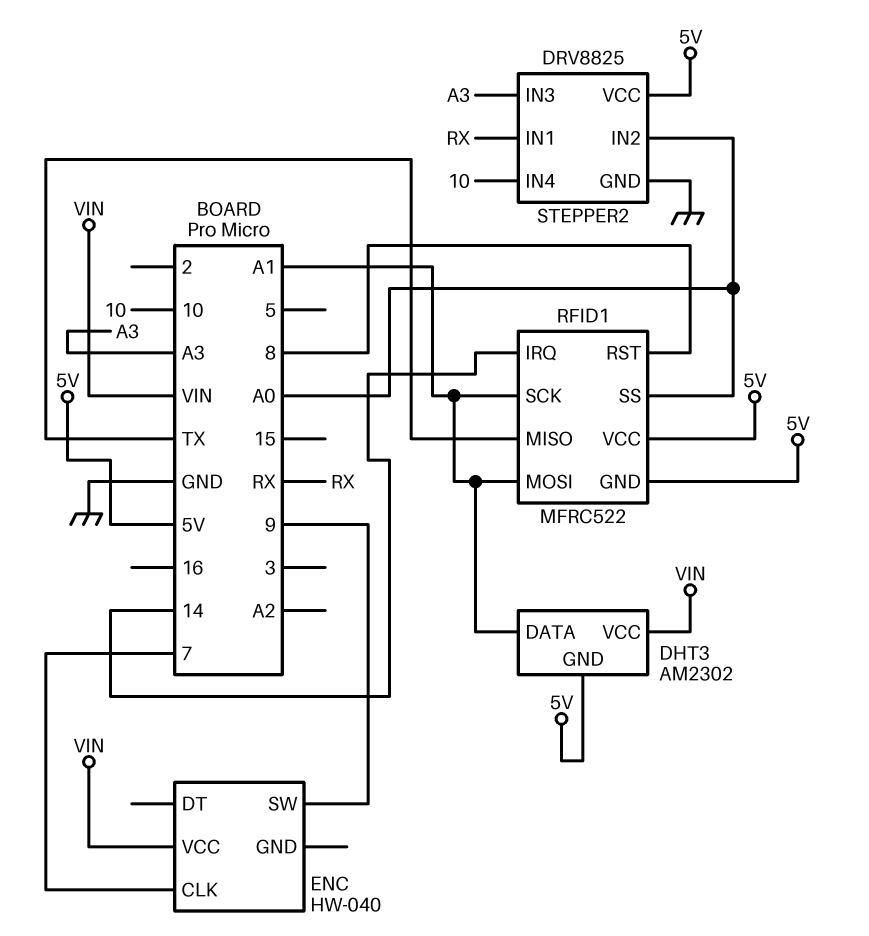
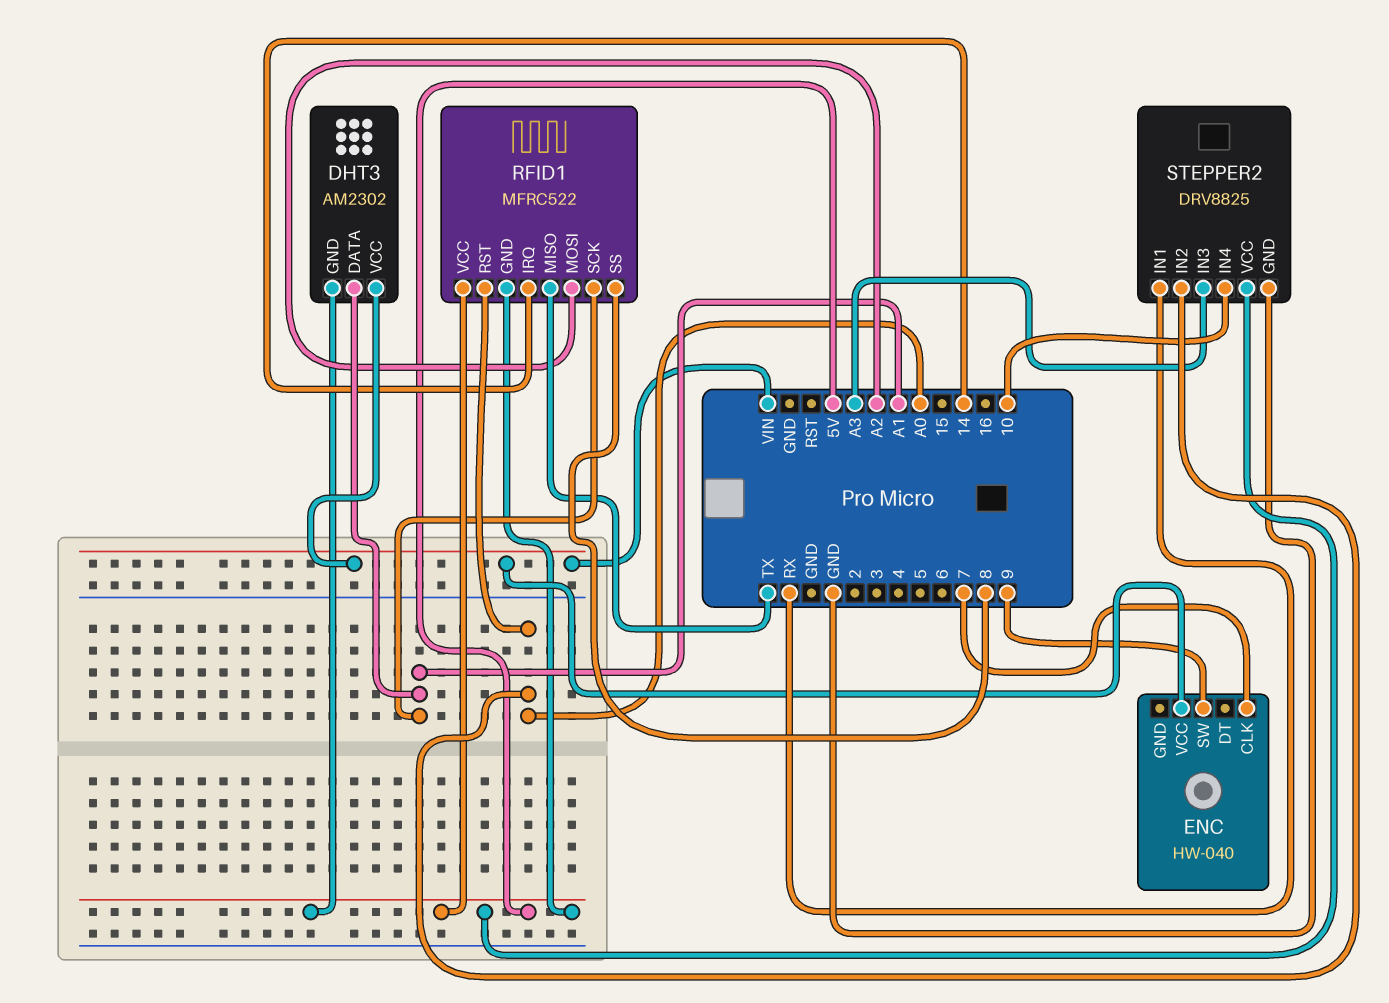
RFID1 pin MOSI: A1 -> A2
RFID1 pin RST: 8 -> A0
RFID1 pin SS: A0 -> 8

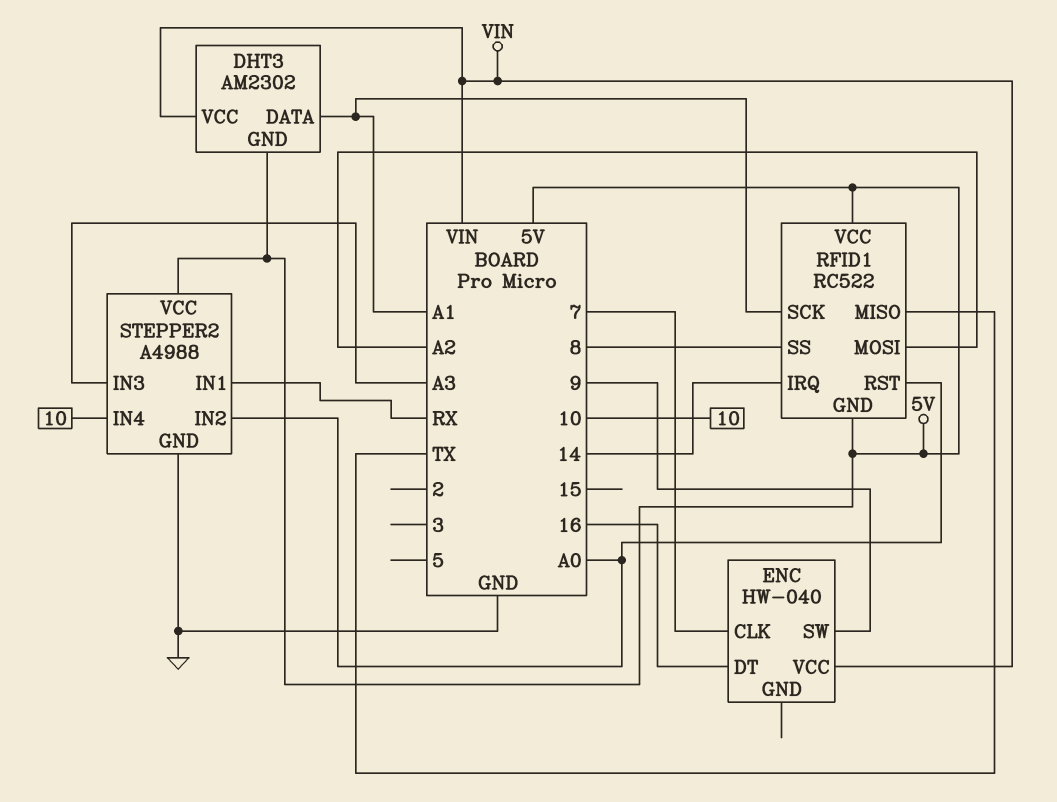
ENC pin DT: none -> 16
RFID1: MFRC522 -> RC522
STEPPER2: DRV8825 -> A4988

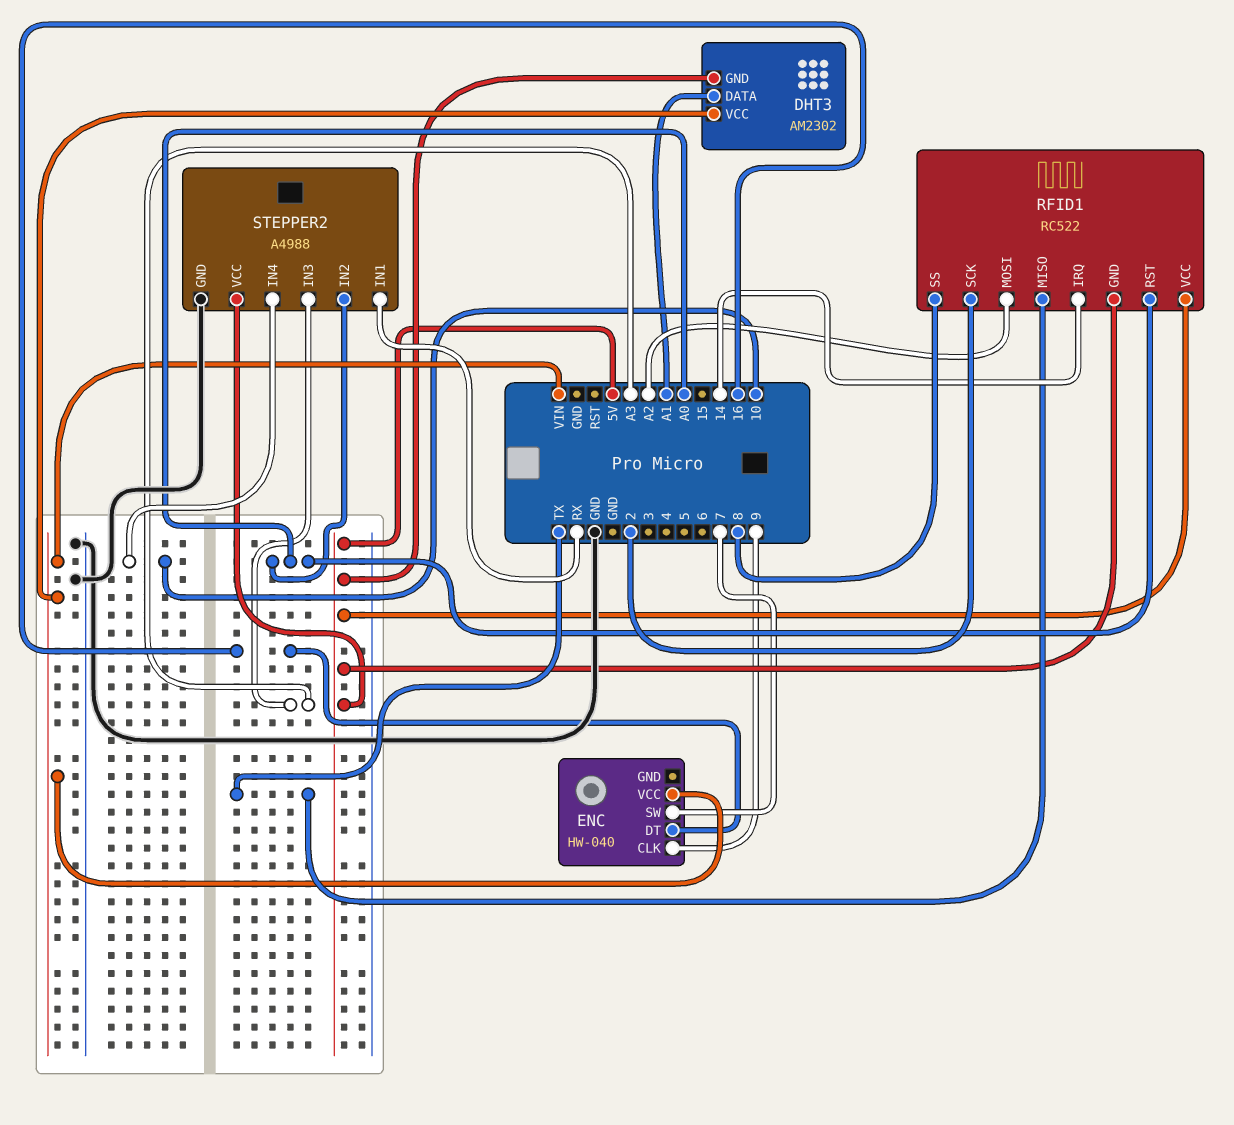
ENC pin CLK: 7 -> 9
ENC pin SW: 9 -> 7
RFID1 pin SCK: A1 -> 2

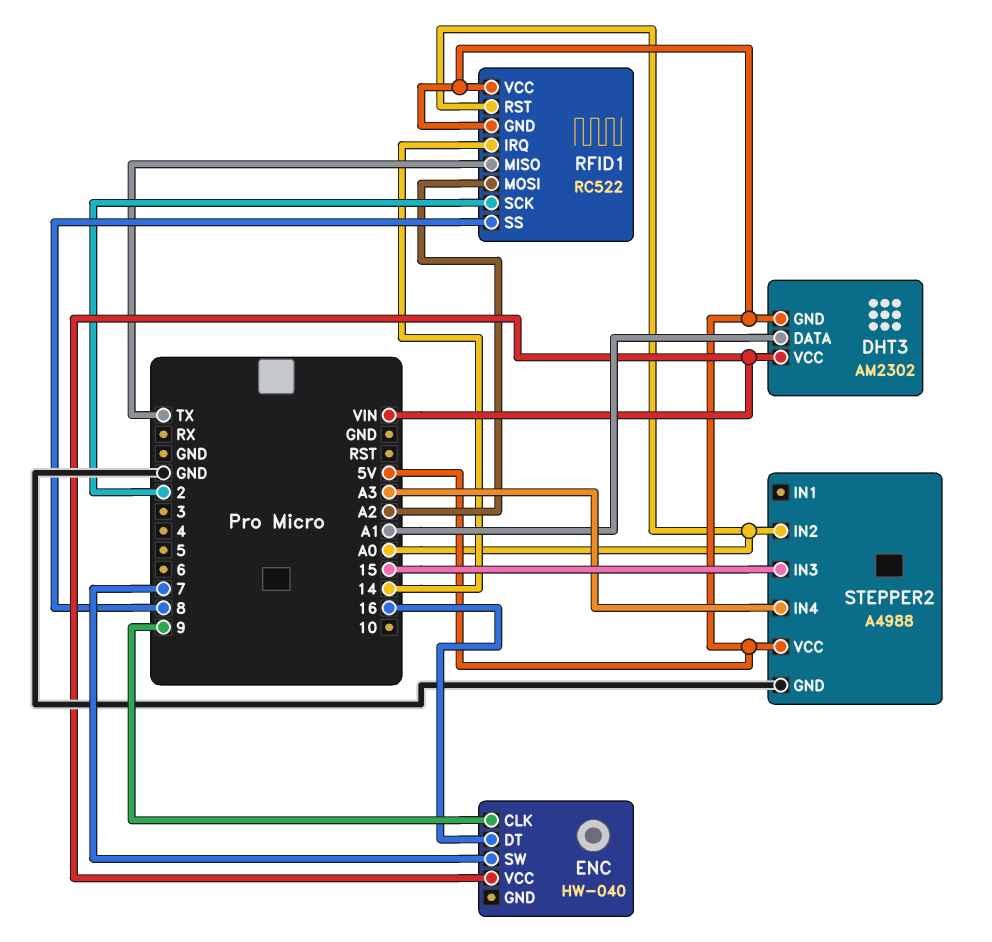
STEPPER2 pin IN1: RX -> none
STEPPER2 pin IN3: A3 -> 15
STEPPER2 pin IN4: 10 -> A3

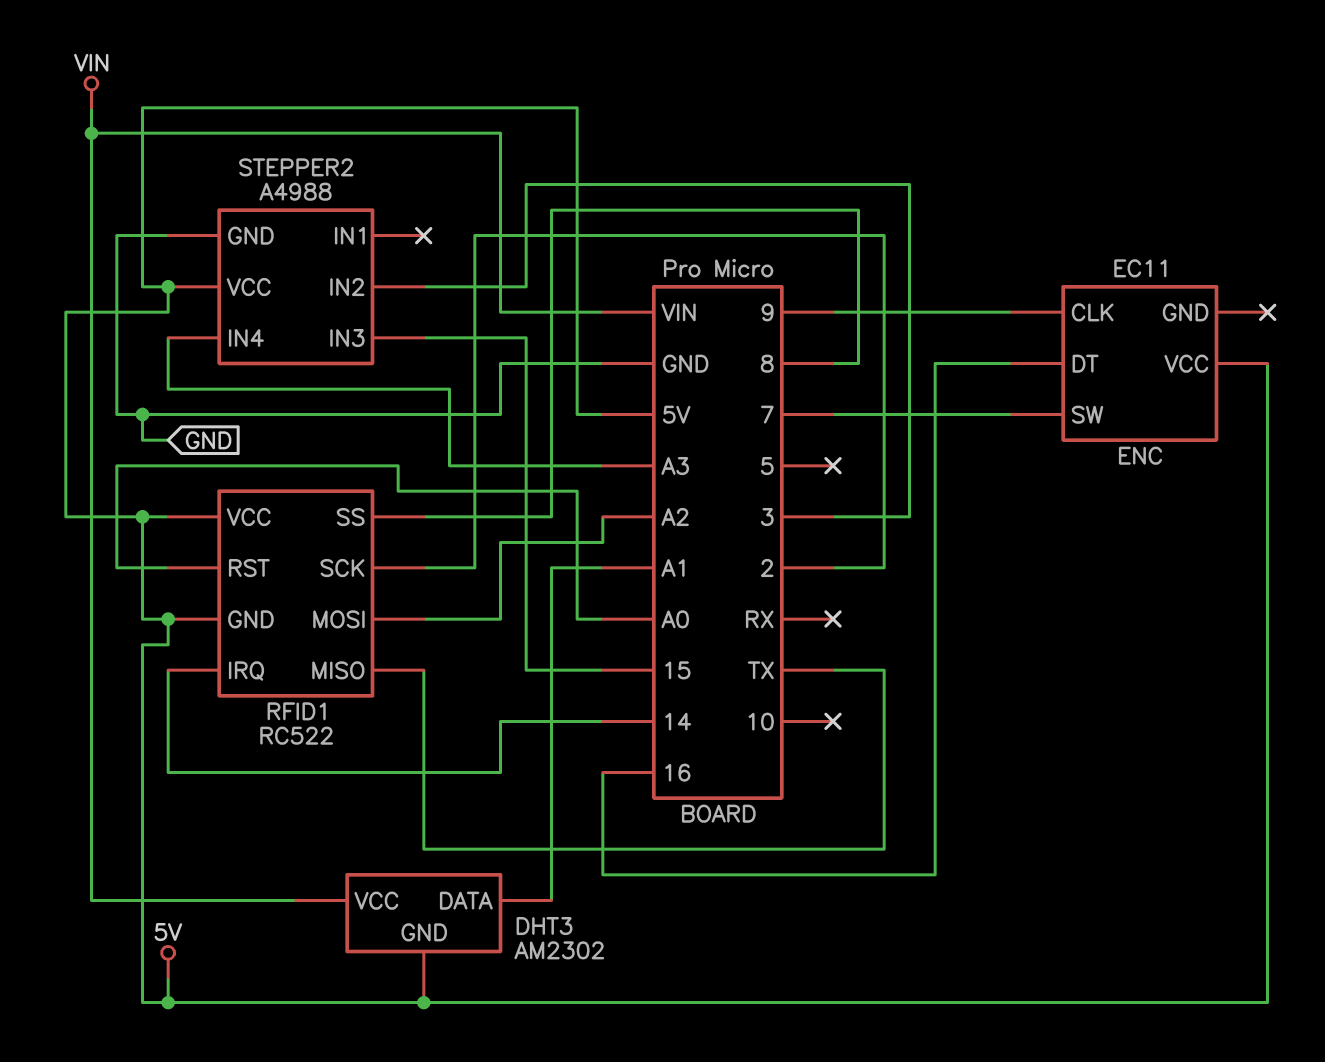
ENC: HW-040 -> EC11
ENC pin VCC: VIN -> 5V
STEPPER2 pin IN2: A0 -> 3

